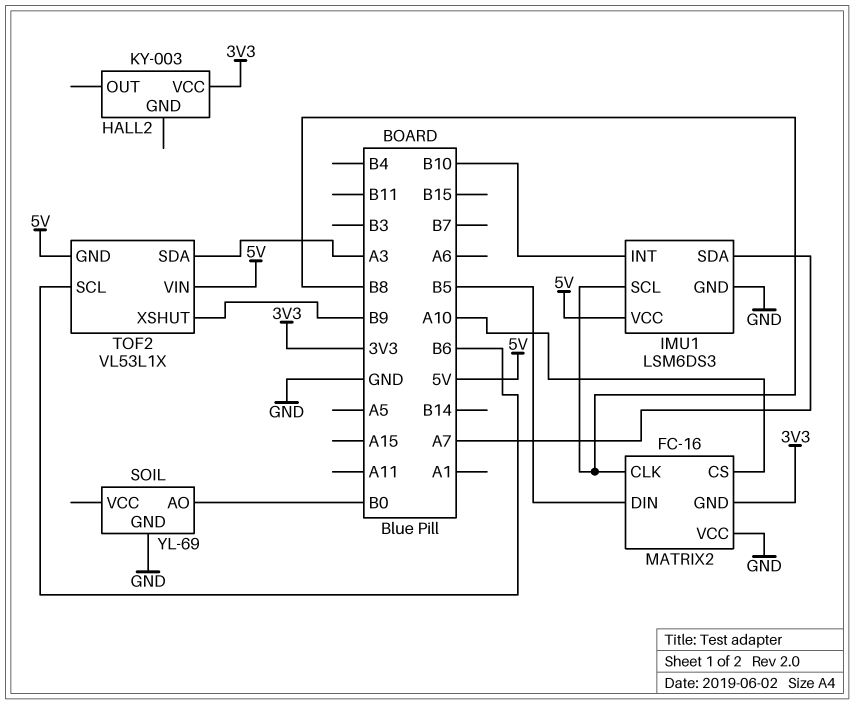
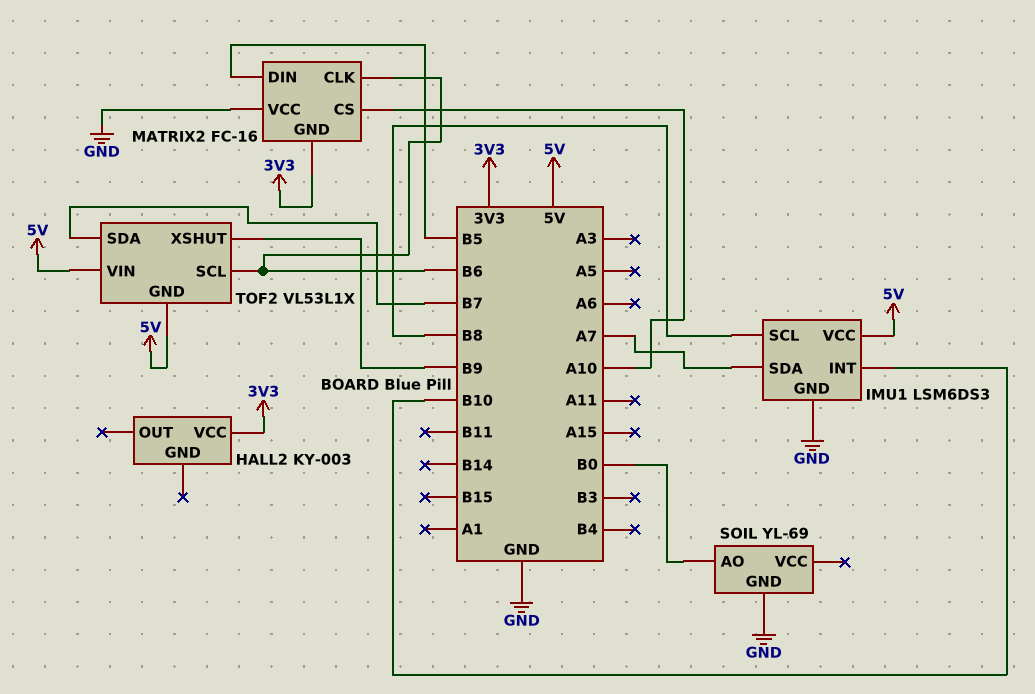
MATRIX2 pin CLK: B8 -> B6
TOF2 pin SDA: A3 -> B7

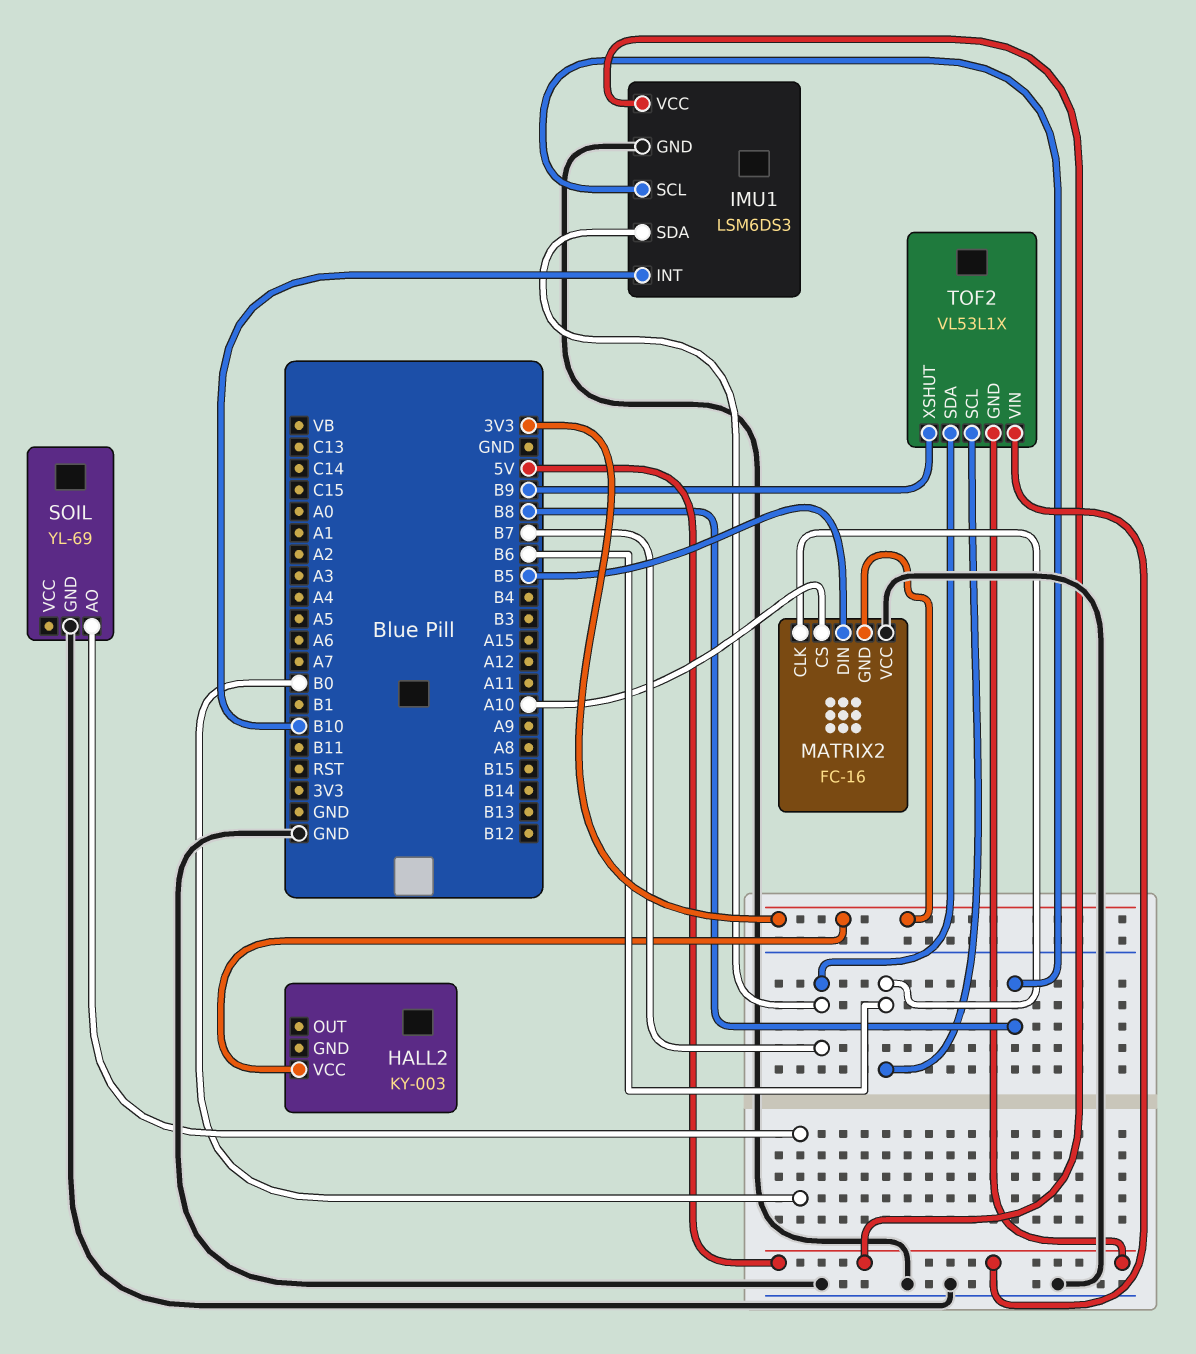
IMU1 pin SDA: A7 -> B7

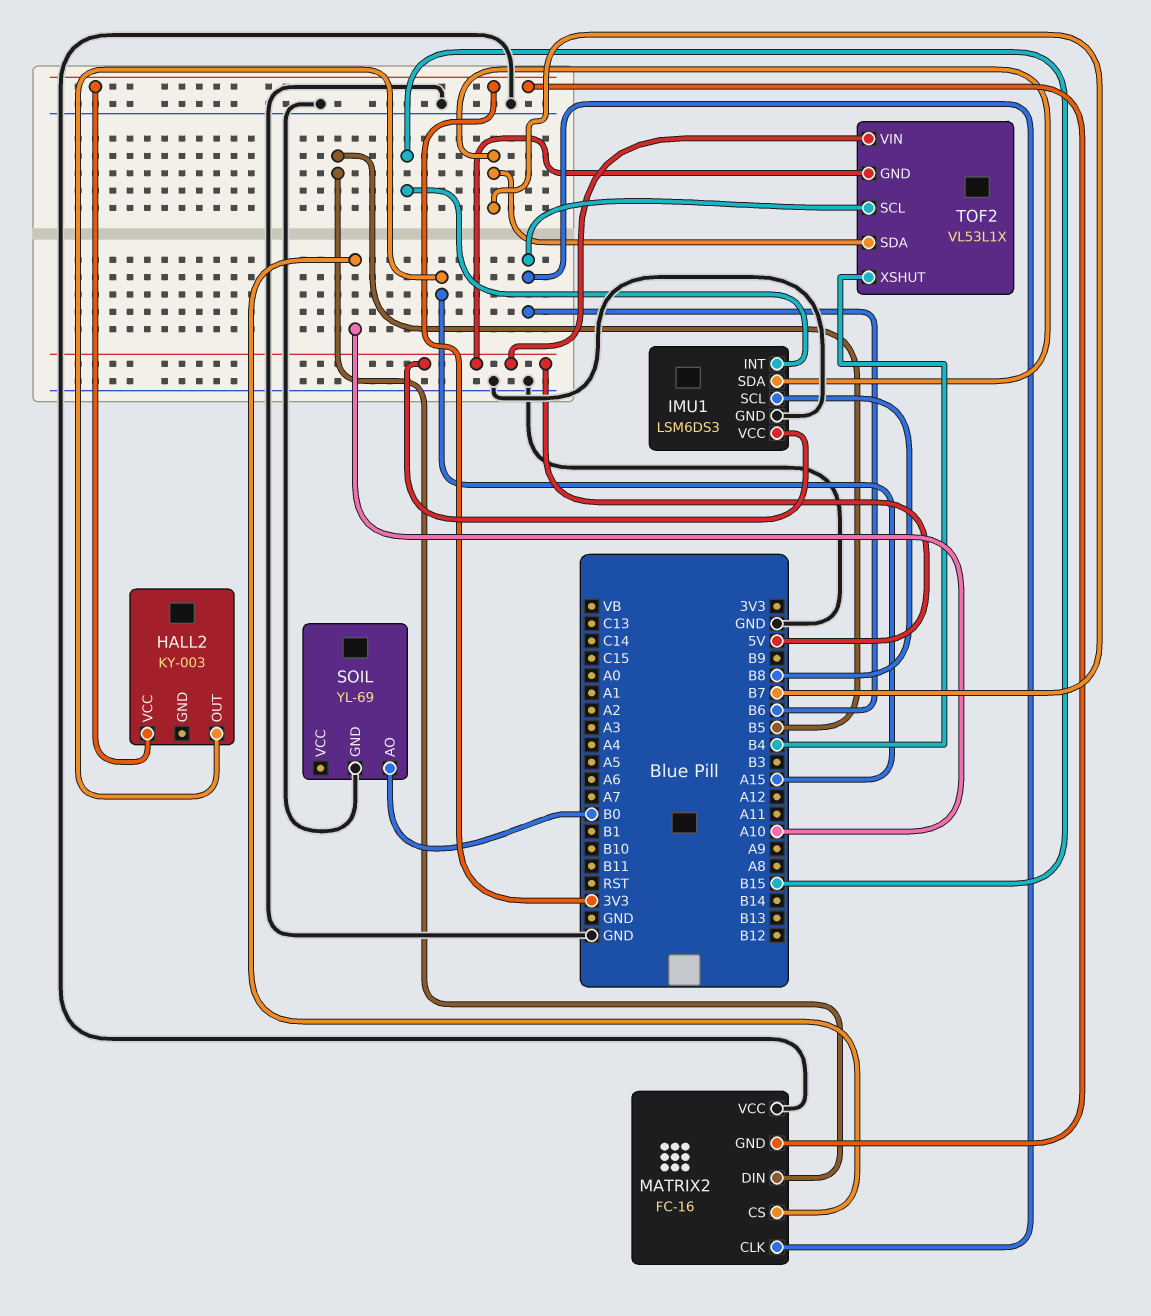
HALL2 pin OUT: none -> A15
IMU1 pin INT: B10 -> B15
TOF2 pin XSHUT: B9 -> B4

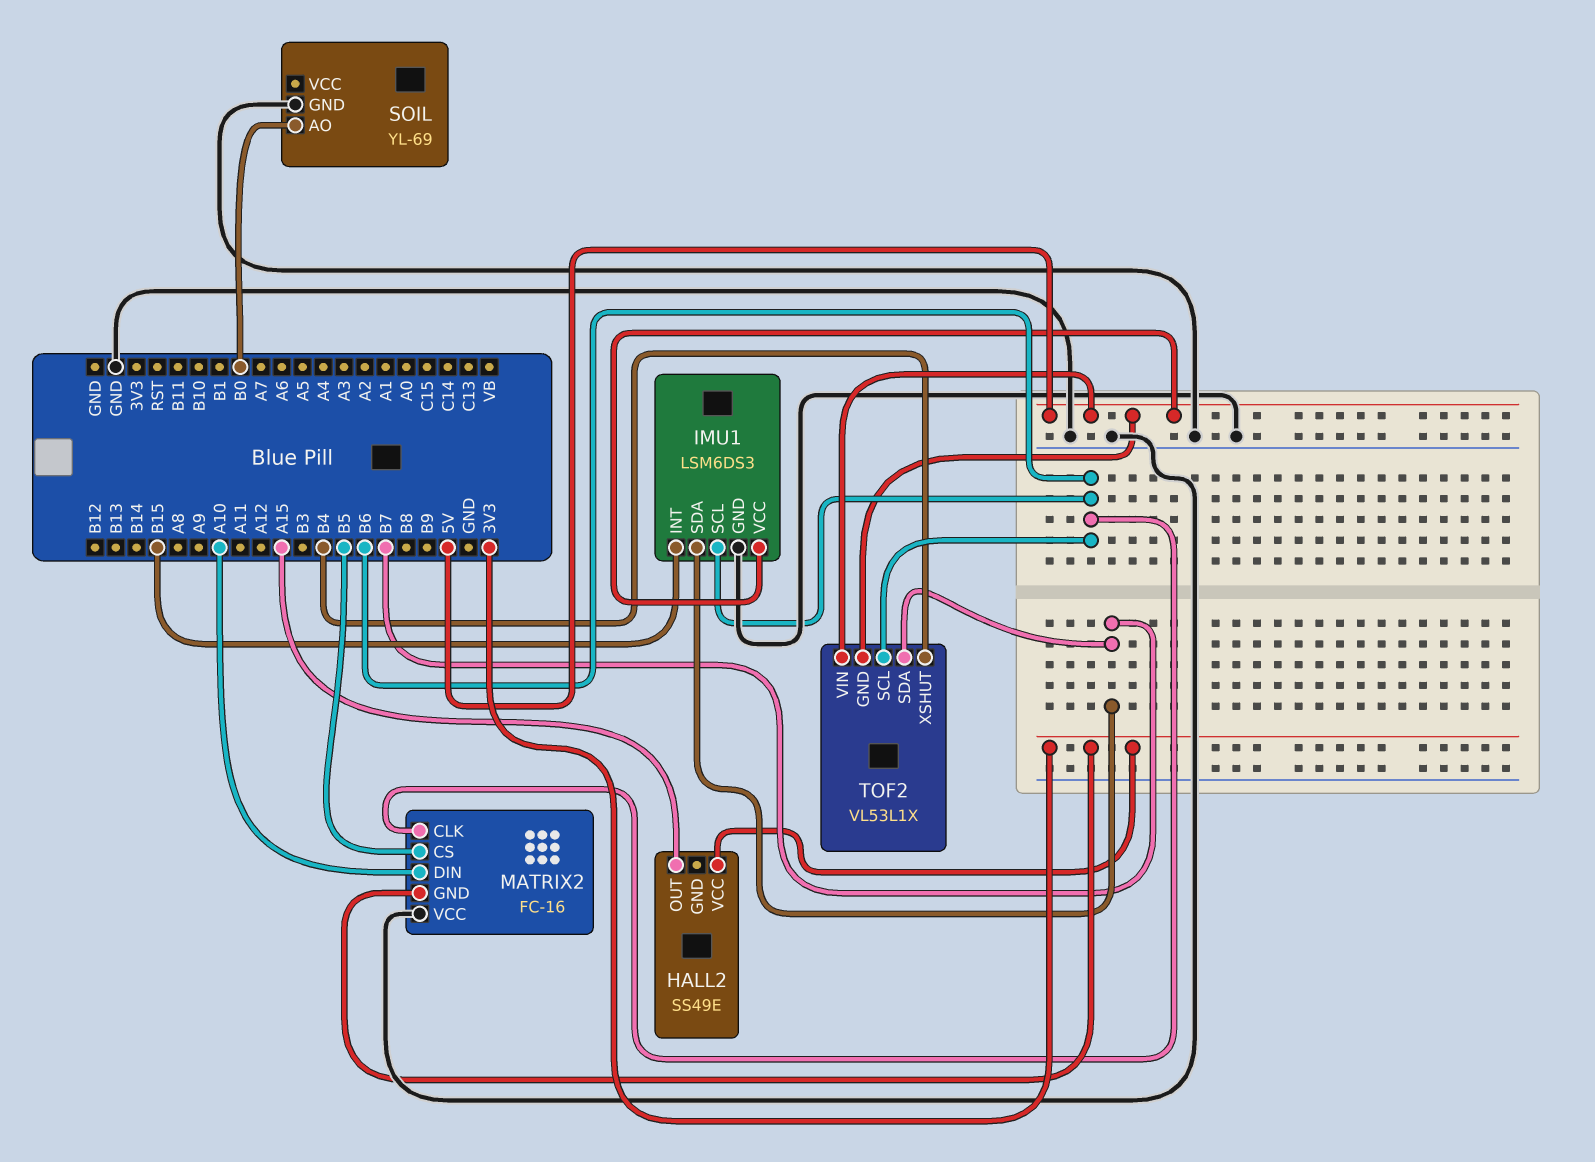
HALL2: KY-003 -> SS49E
IMU1 pin SCL: B8 -> B6
MATRIX2 pin CS: A10 -> B5
MATRIX2 pin DIN: B5 -> A10

